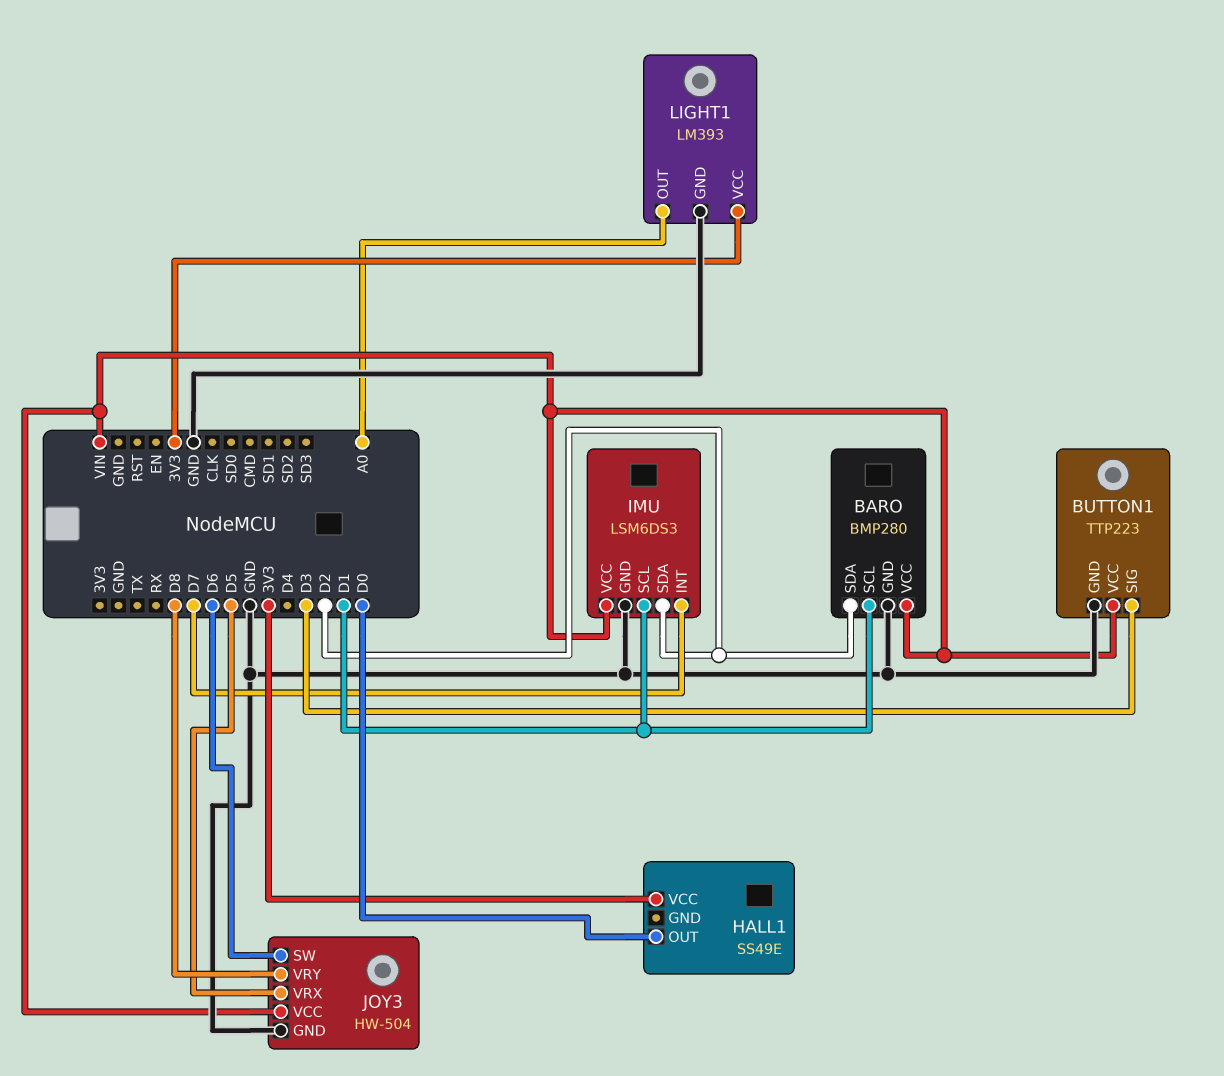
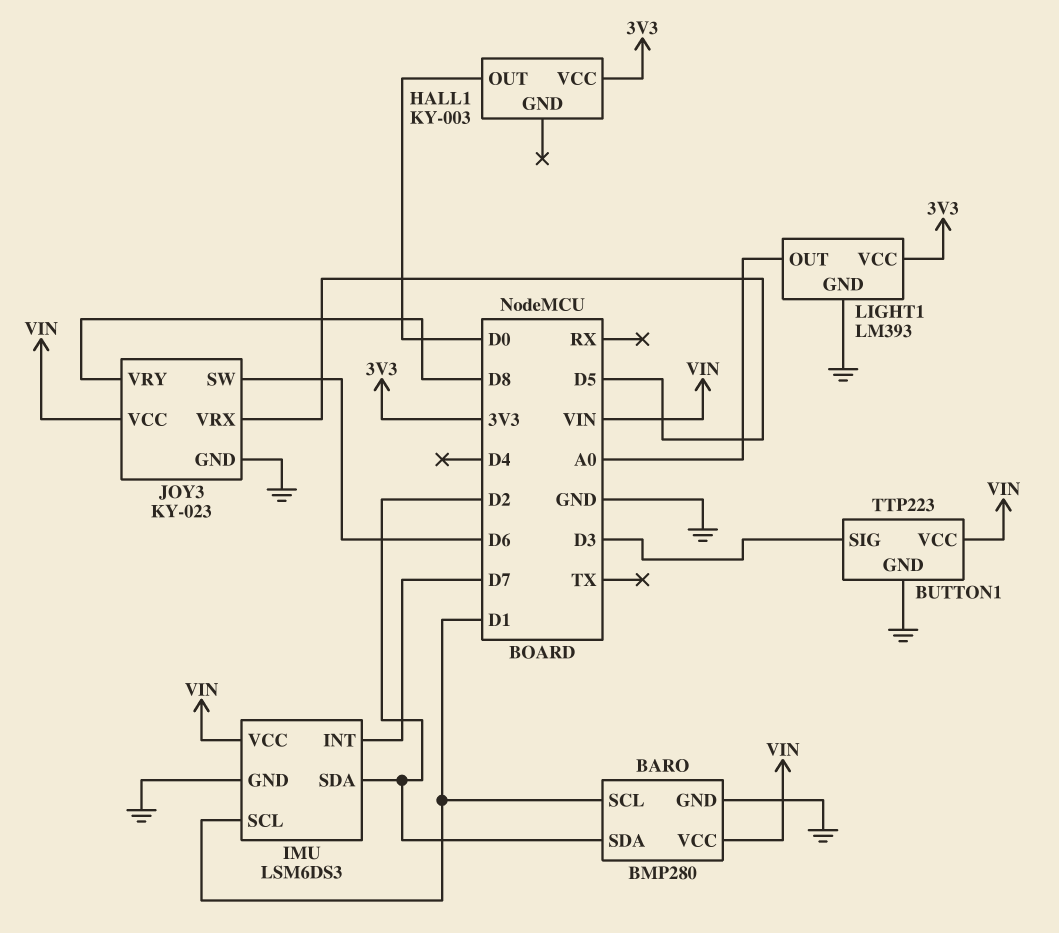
HALL1: SS49E -> KY-003
JOY3: HW-504 -> KY-023

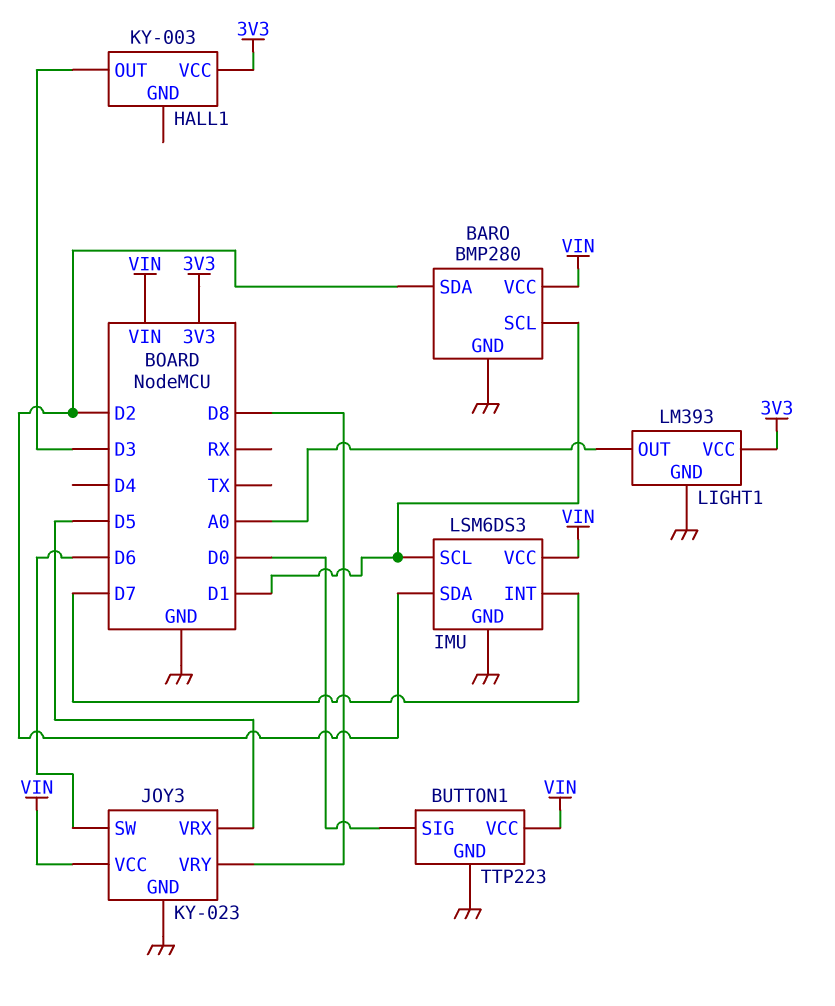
BUTTON1 pin SIG: D3 -> D0
HALL1 pin OUT: D0 -> D3

